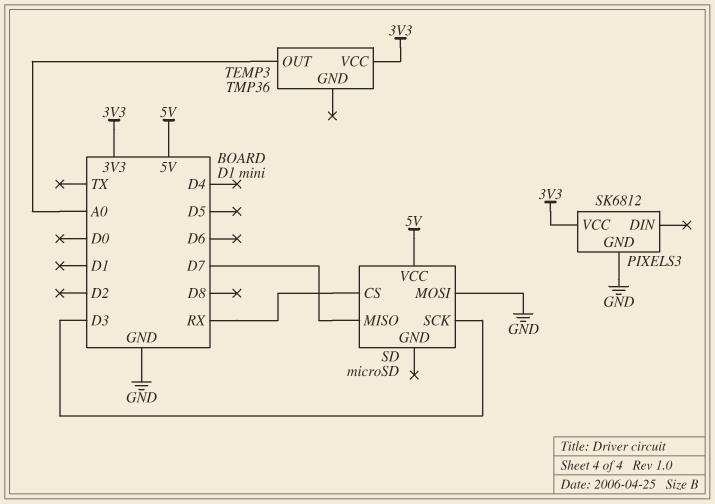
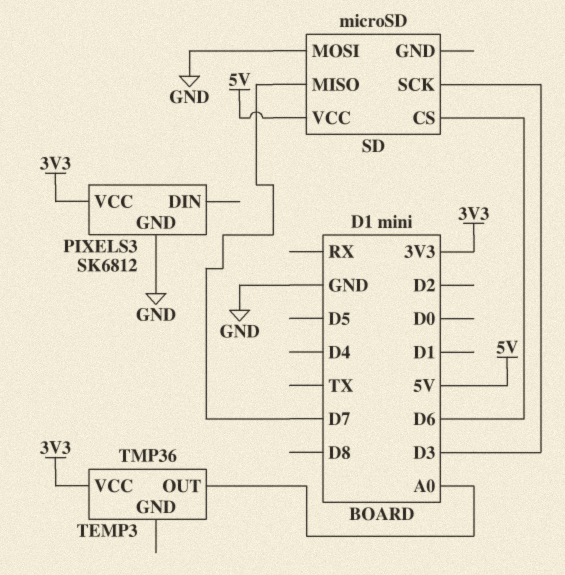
SD pin CS: RX -> D6

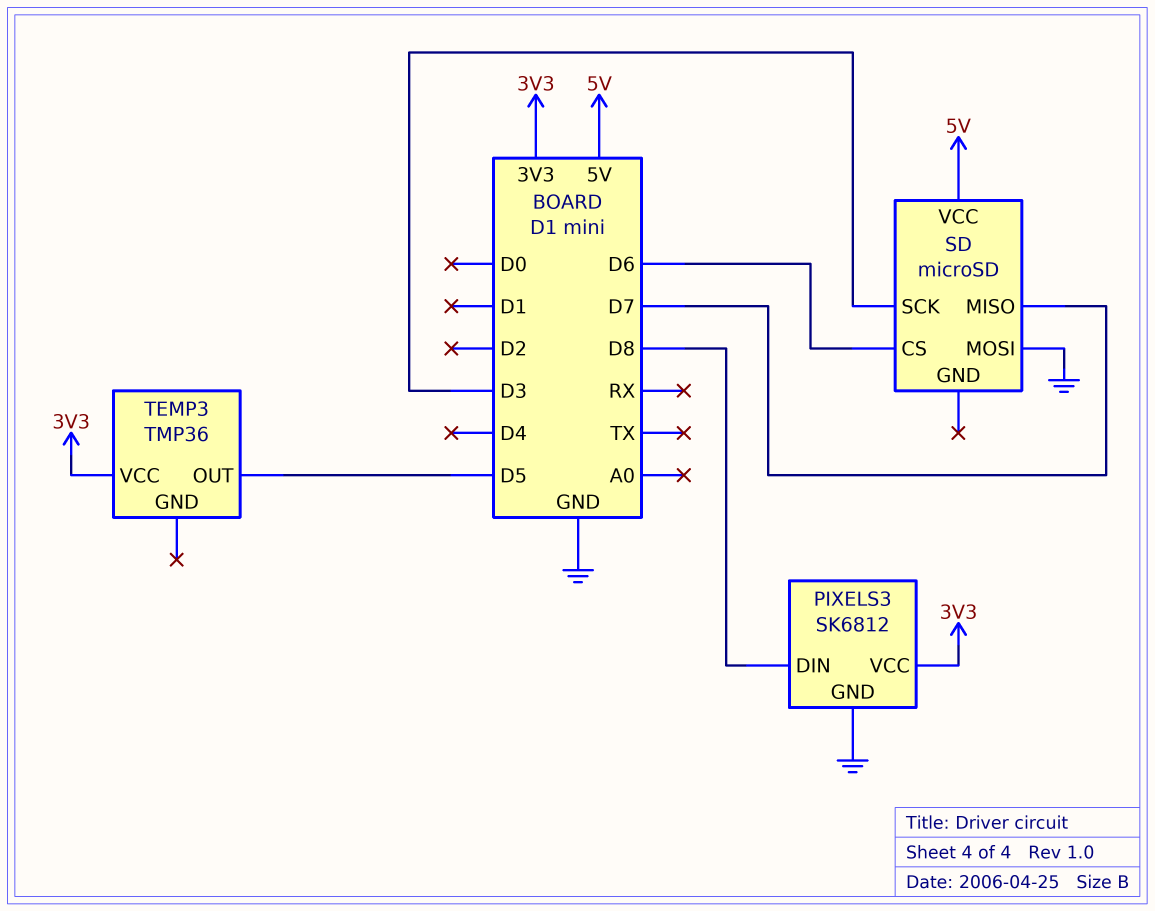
PIXELS3 pin DIN: none -> D8
TEMP3 pin OUT: A0 -> D5

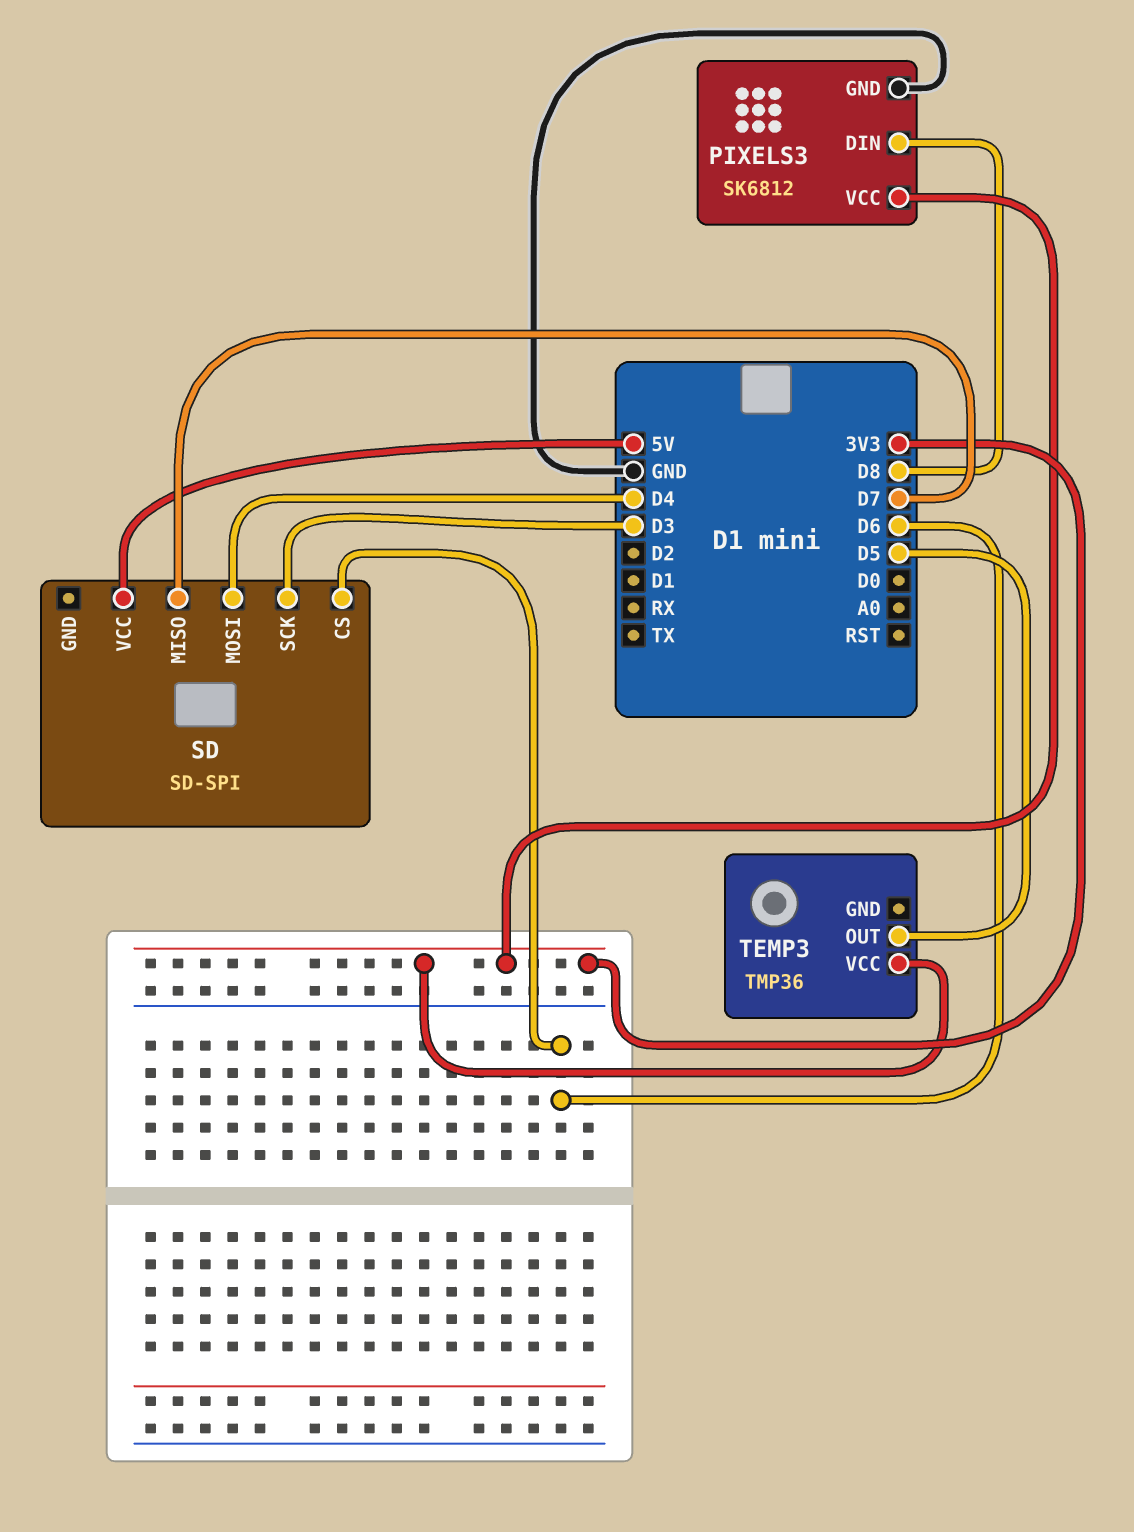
SD: microSD -> SD-SPI
SD pin MOSI: GND -> D4

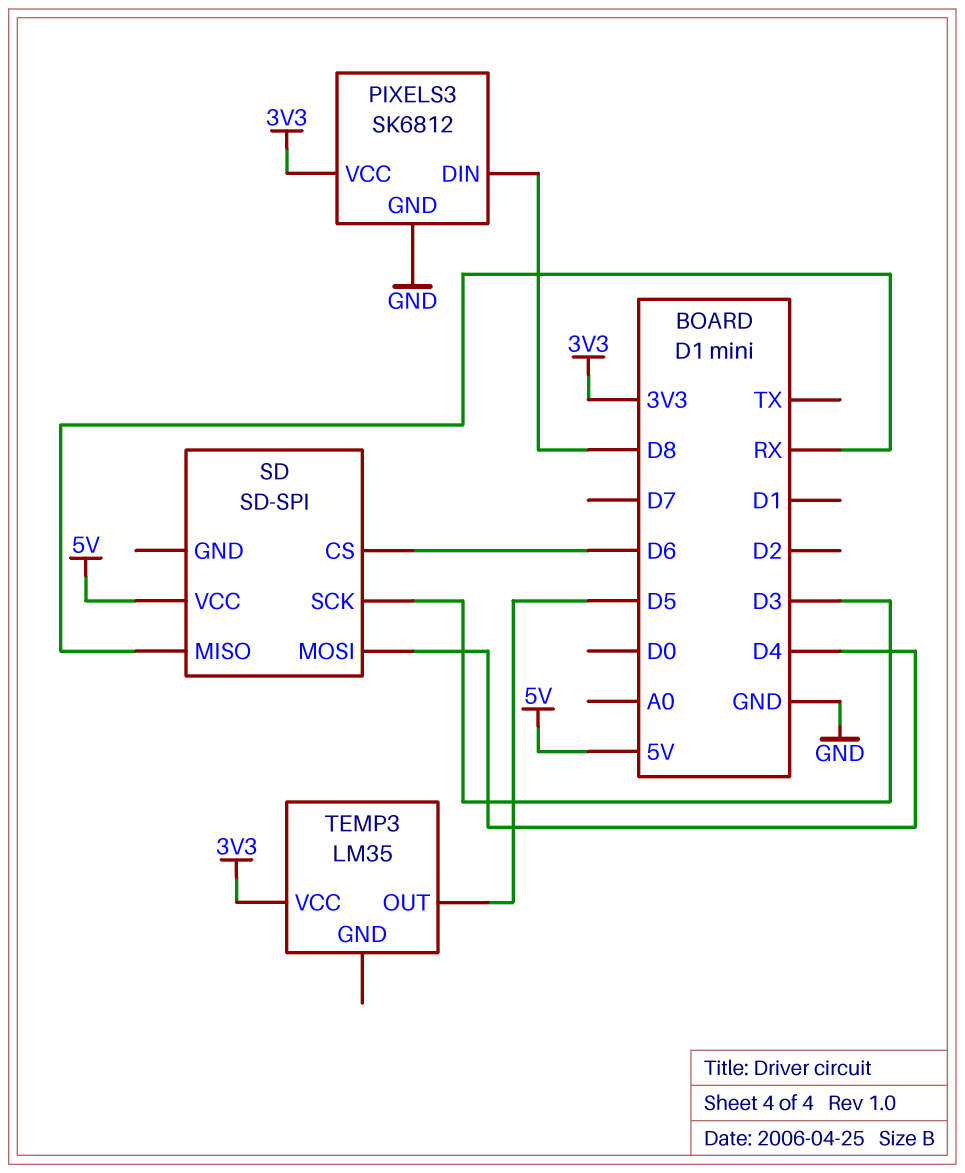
SD pin MISO: D7 -> RX
TEMP3: TMP36 -> LM35

